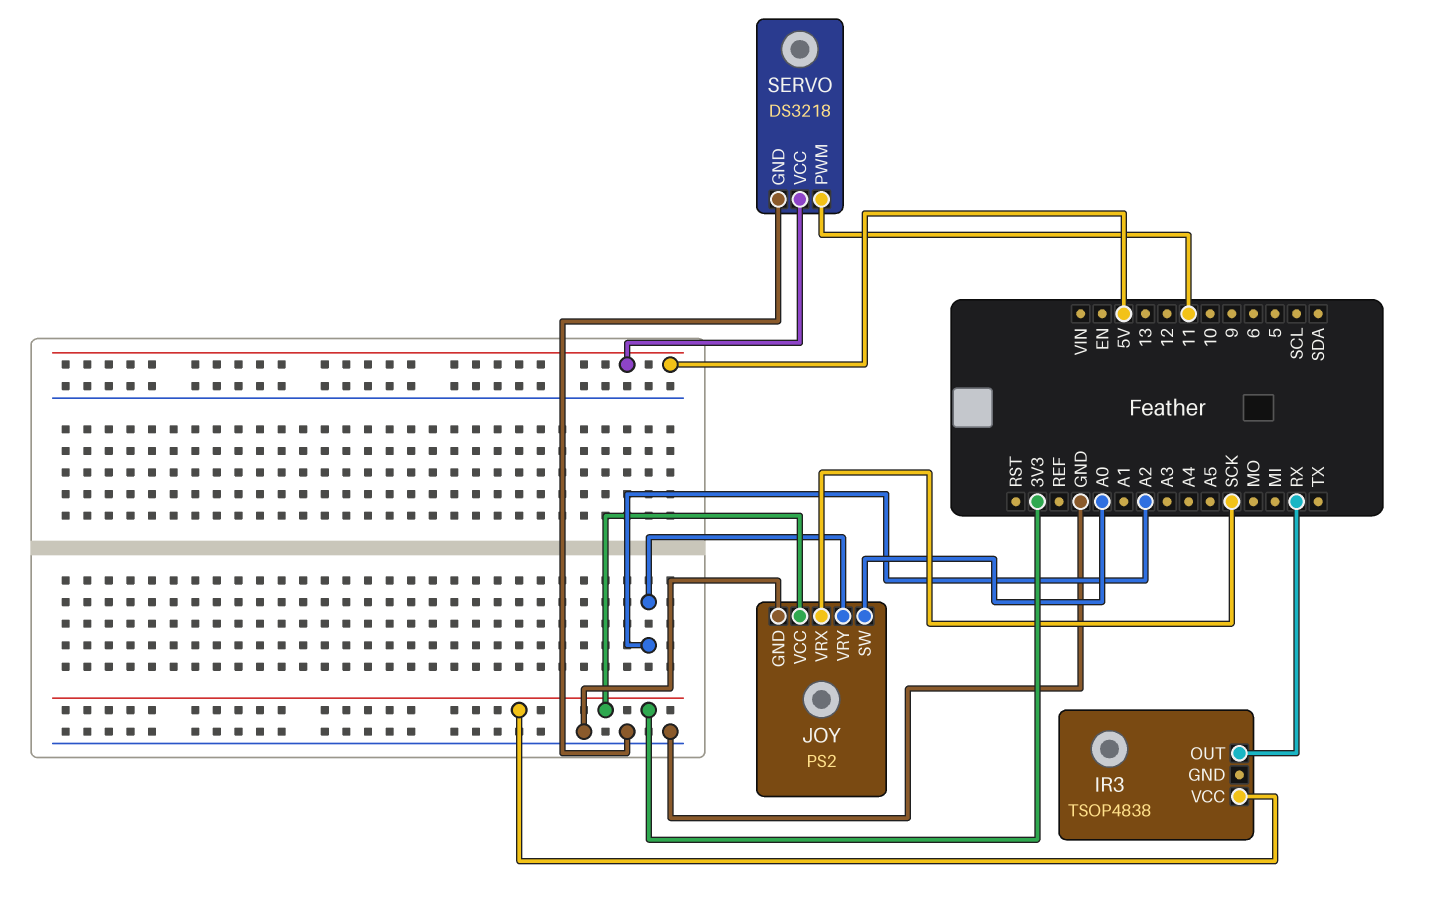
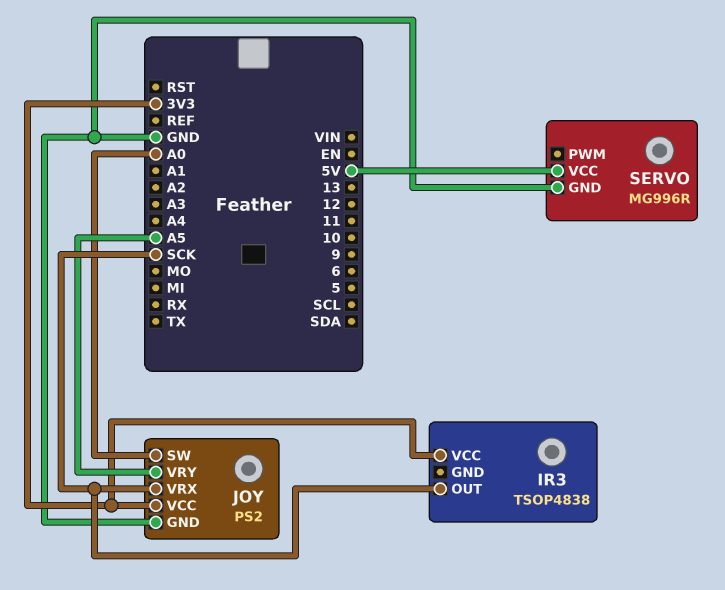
IR3 pin OUT: RX -> SCK
JOY pin VRY: A2 -> A5
SERVO: DS3218 -> MG996R
SERVO pin PWM: 11 -> none

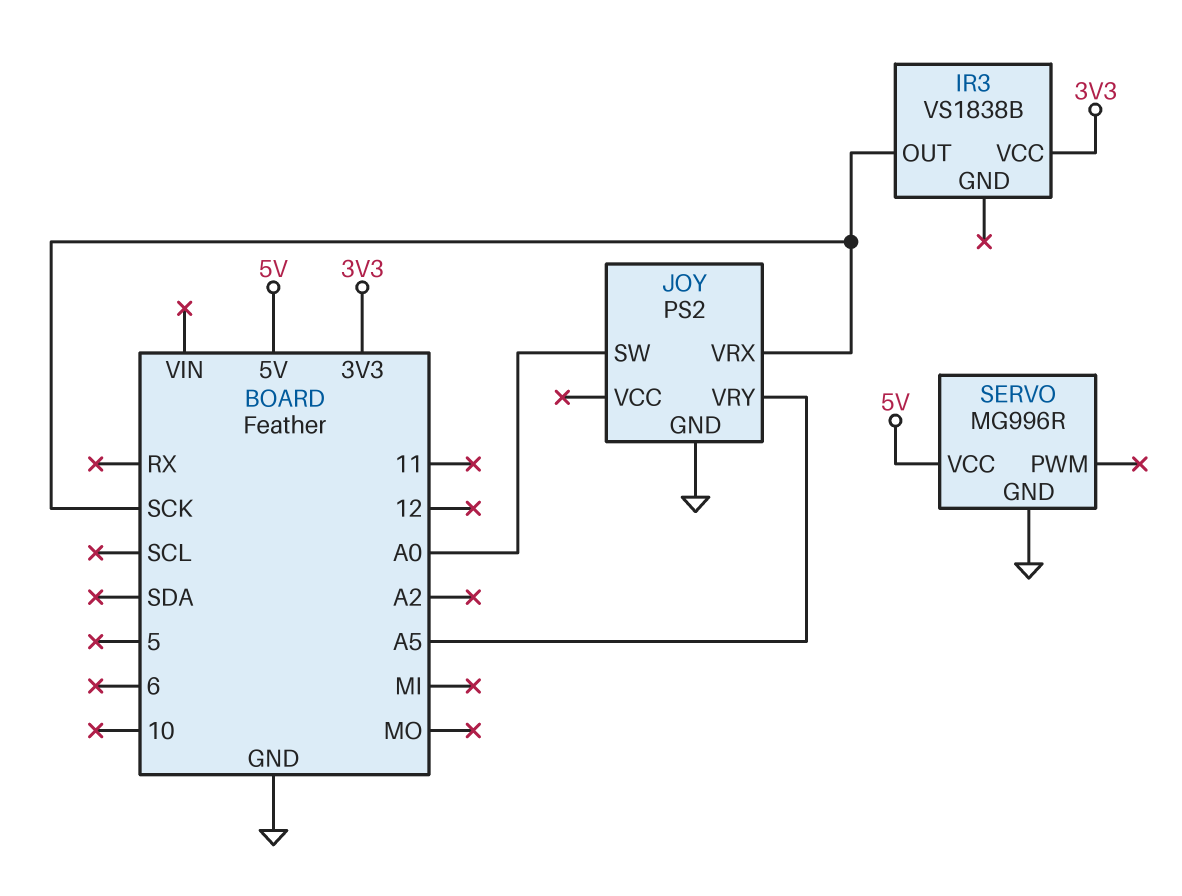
IR3: TSOP4838 -> VS1838B
JOY pin VCC: 3V3 -> none

